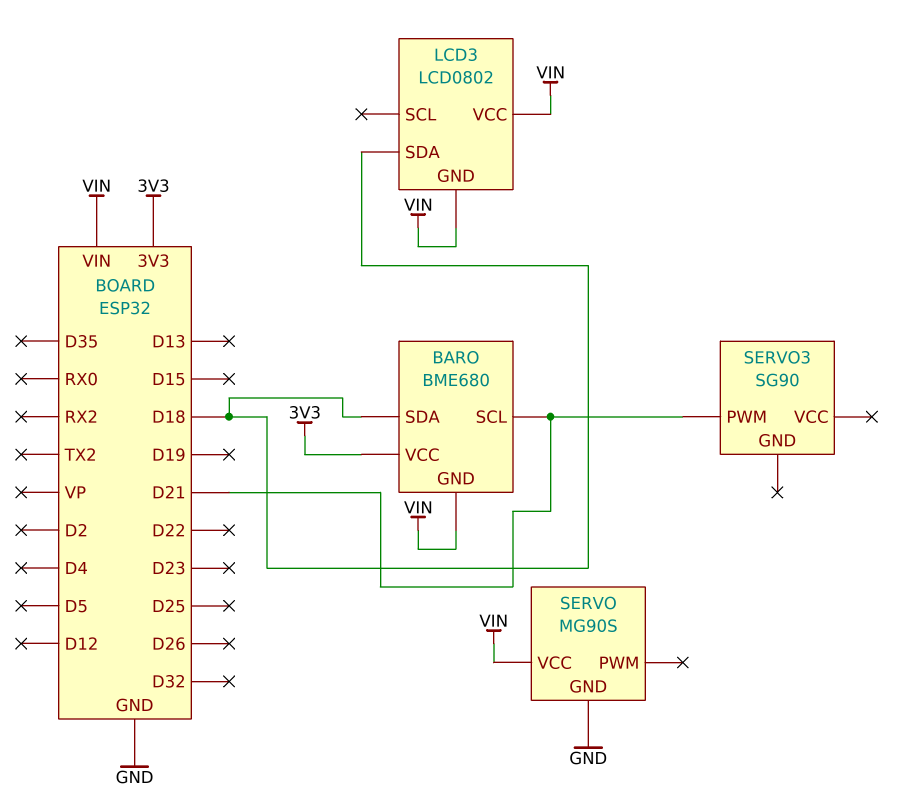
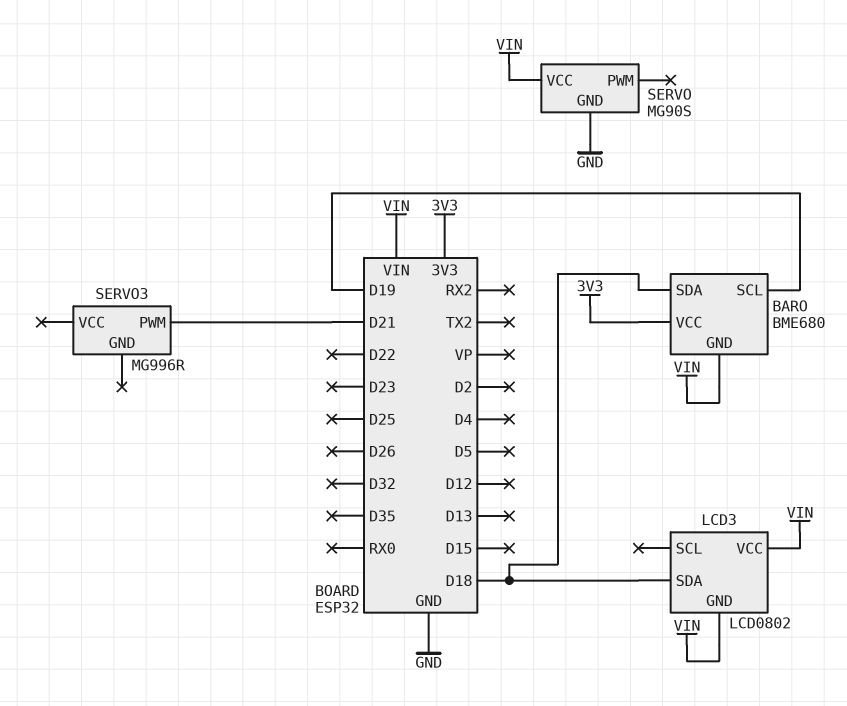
BARO pin SCL: D21 -> D19
SERVO3: SG90 -> MG996R

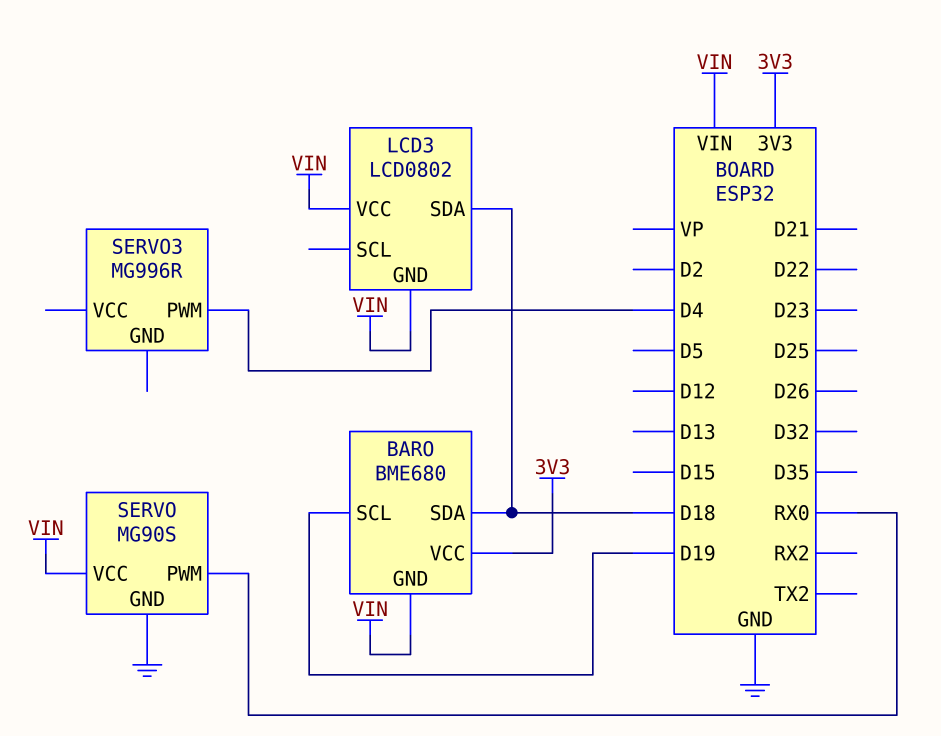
SERVO pin PWM: none -> RX0
SERVO3 pin PWM: D21 -> D4

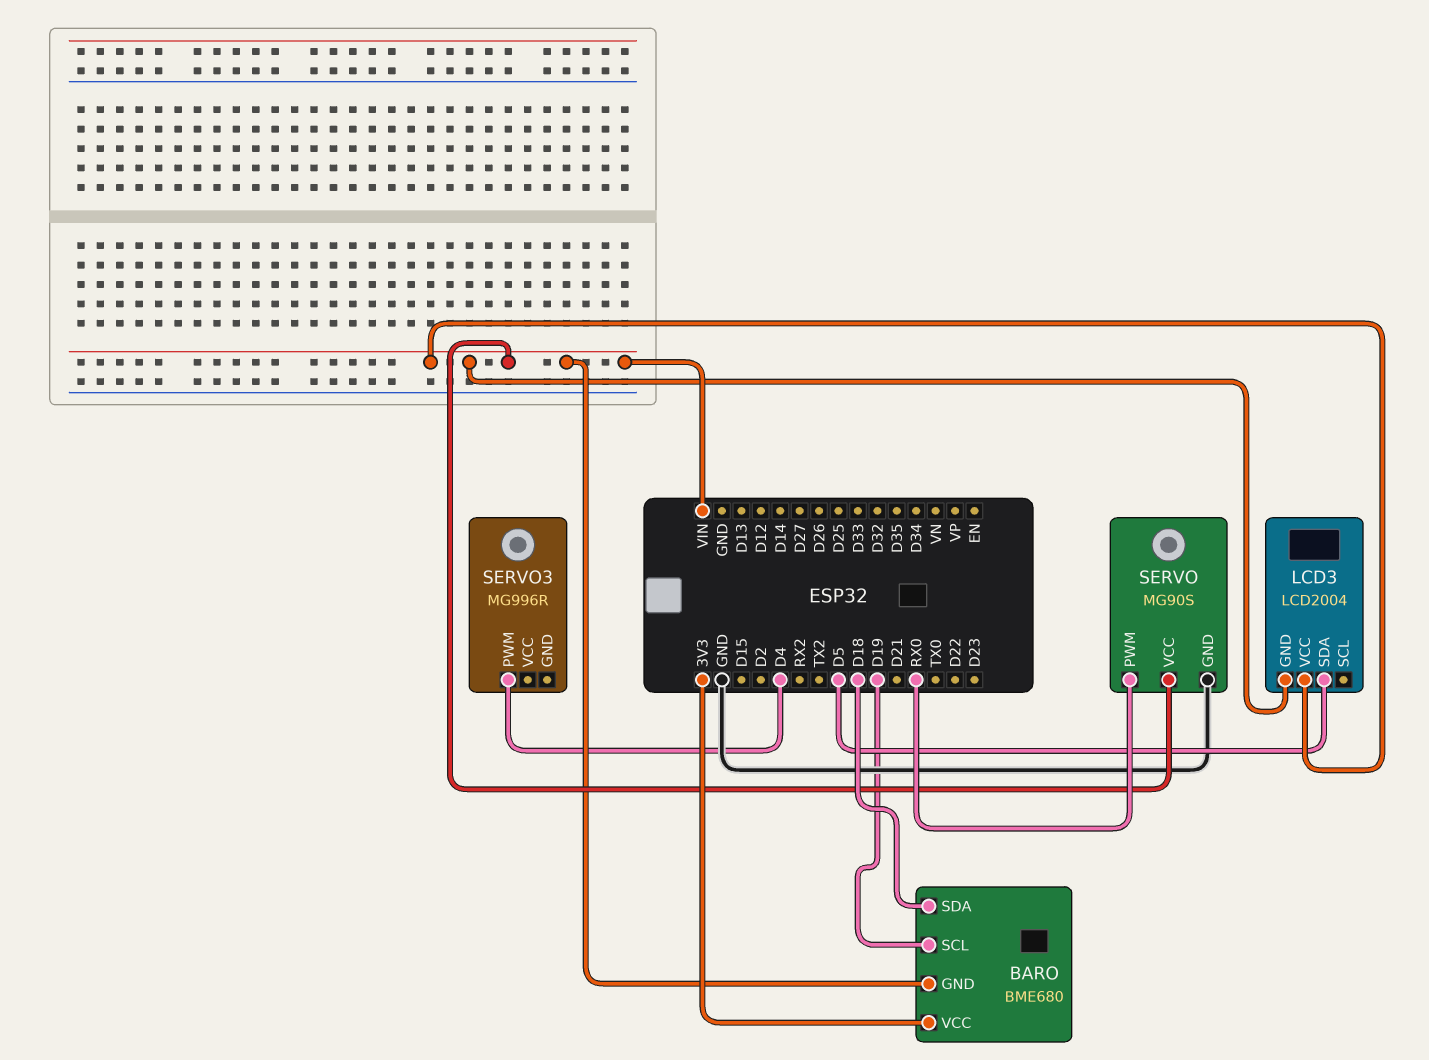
LCD3: LCD0802 -> LCD2004
LCD3 pin SDA: D18 -> D5

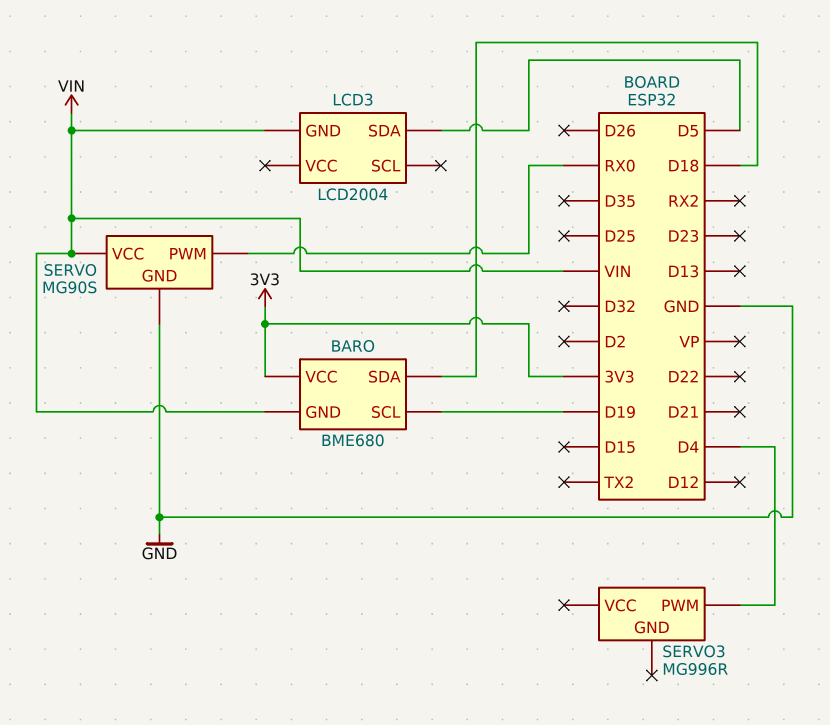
LCD3 pin VCC: VIN -> none

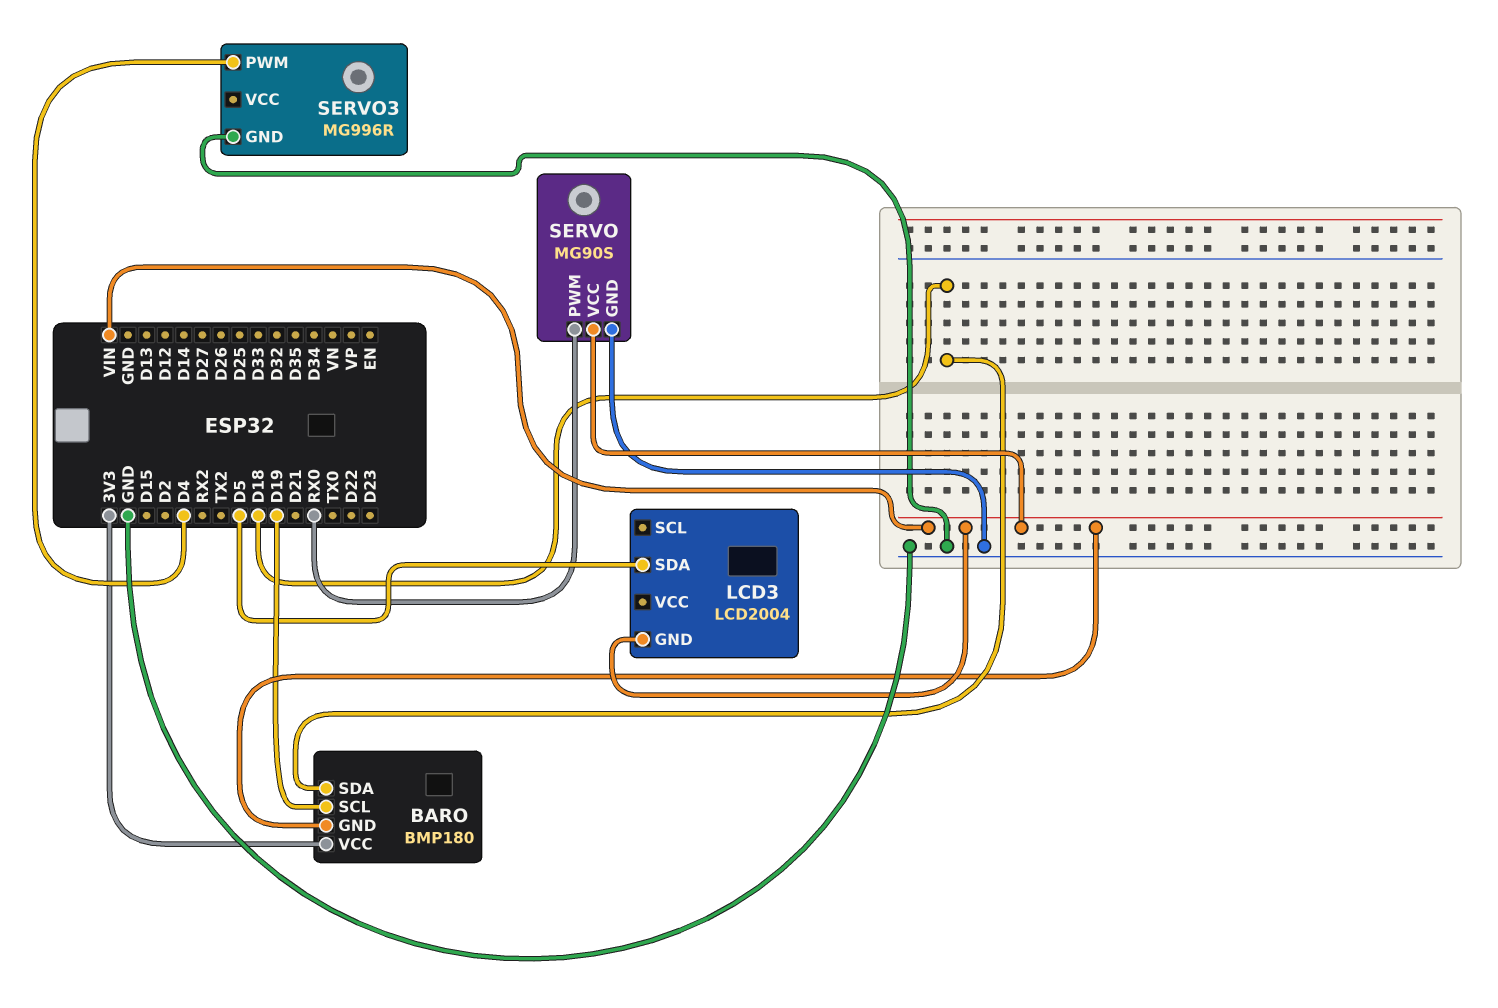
BARO: BME680 -> BMP180
SERVO3 pin GND: none -> GND

